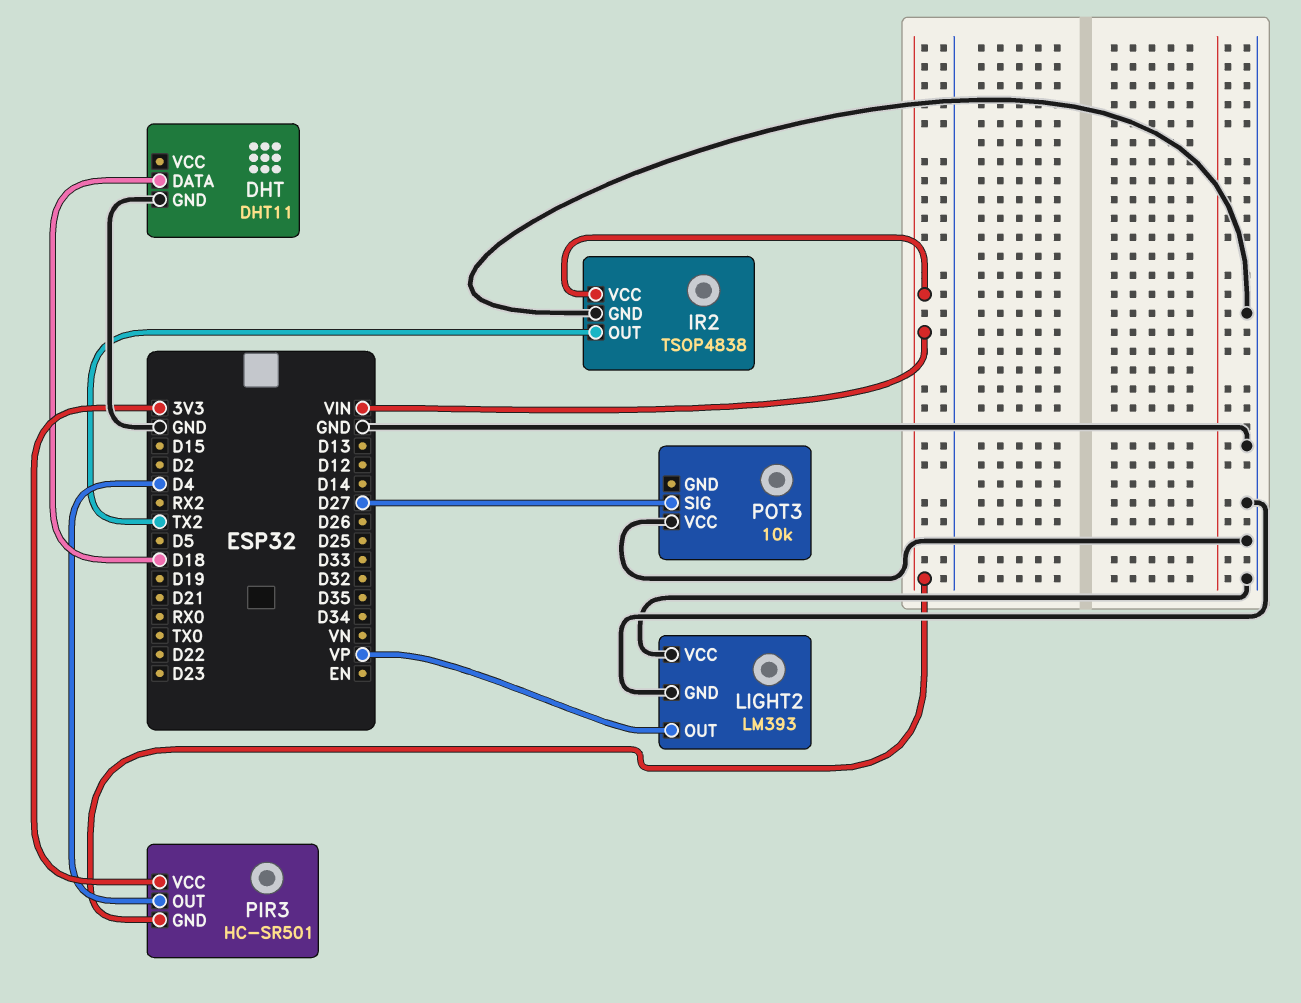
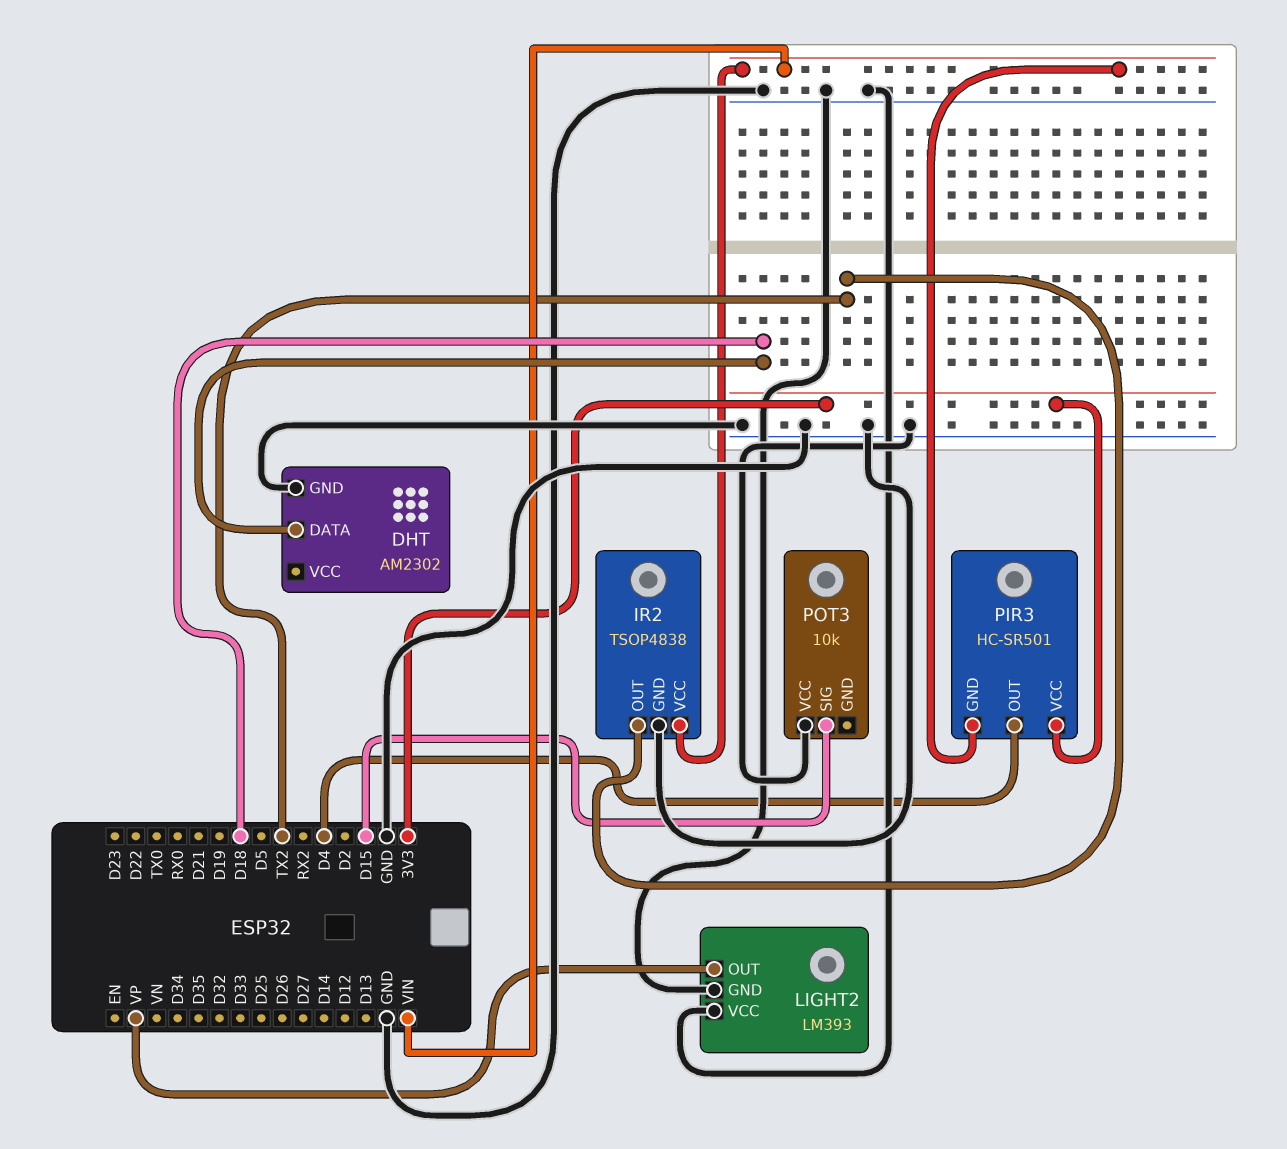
DHT: DHT11 -> AM2302
POT3 pin SIG: D27 -> D15

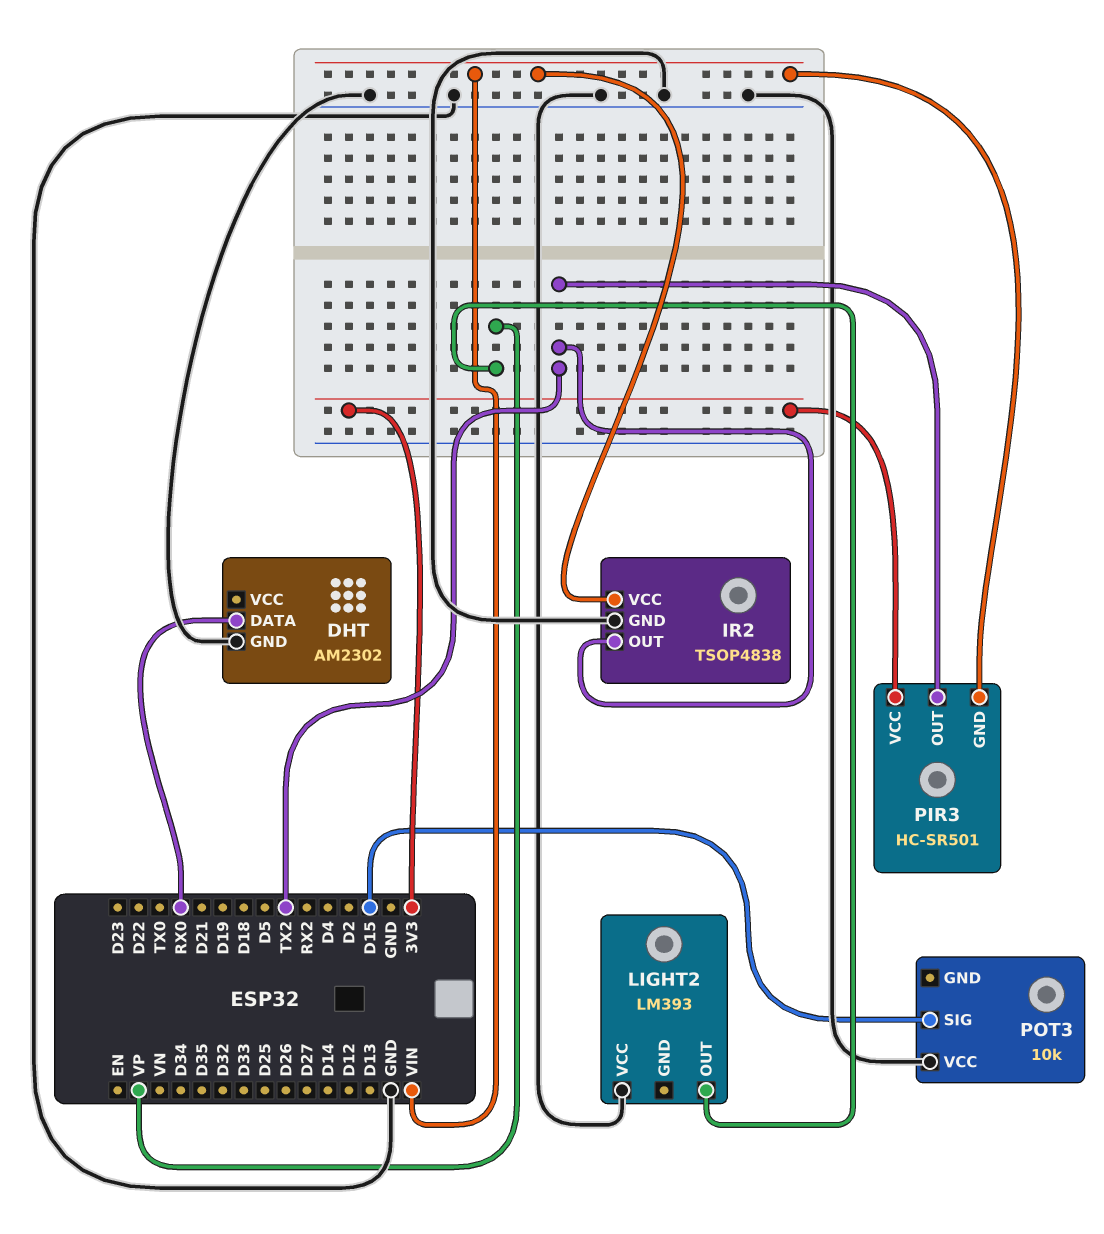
DHT pin DATA: D18 -> RX0
LIGHT2 pin GND: GND -> none
PIR3 pin OUT: D4 -> TX2

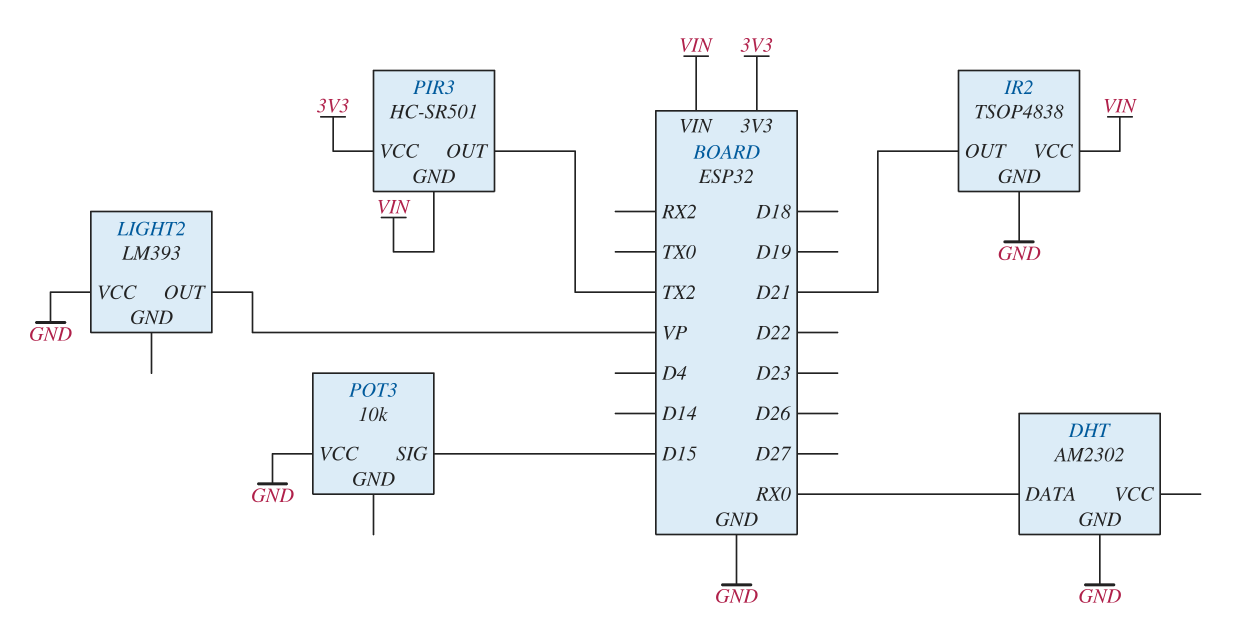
IR2 pin OUT: TX2 -> D21

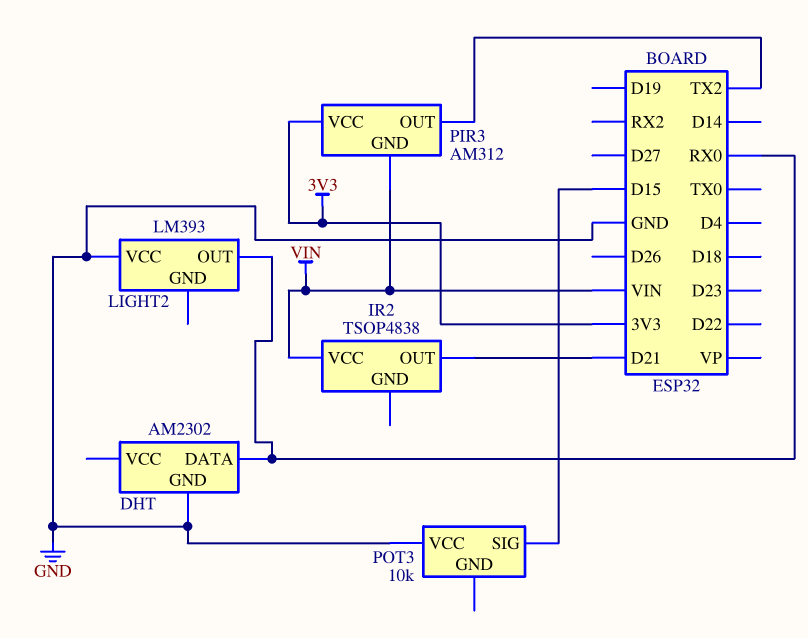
IR2 pin GND: GND -> none
LIGHT2 pin OUT: VP -> RX0
PIR3: HC-SR501 -> AM312

